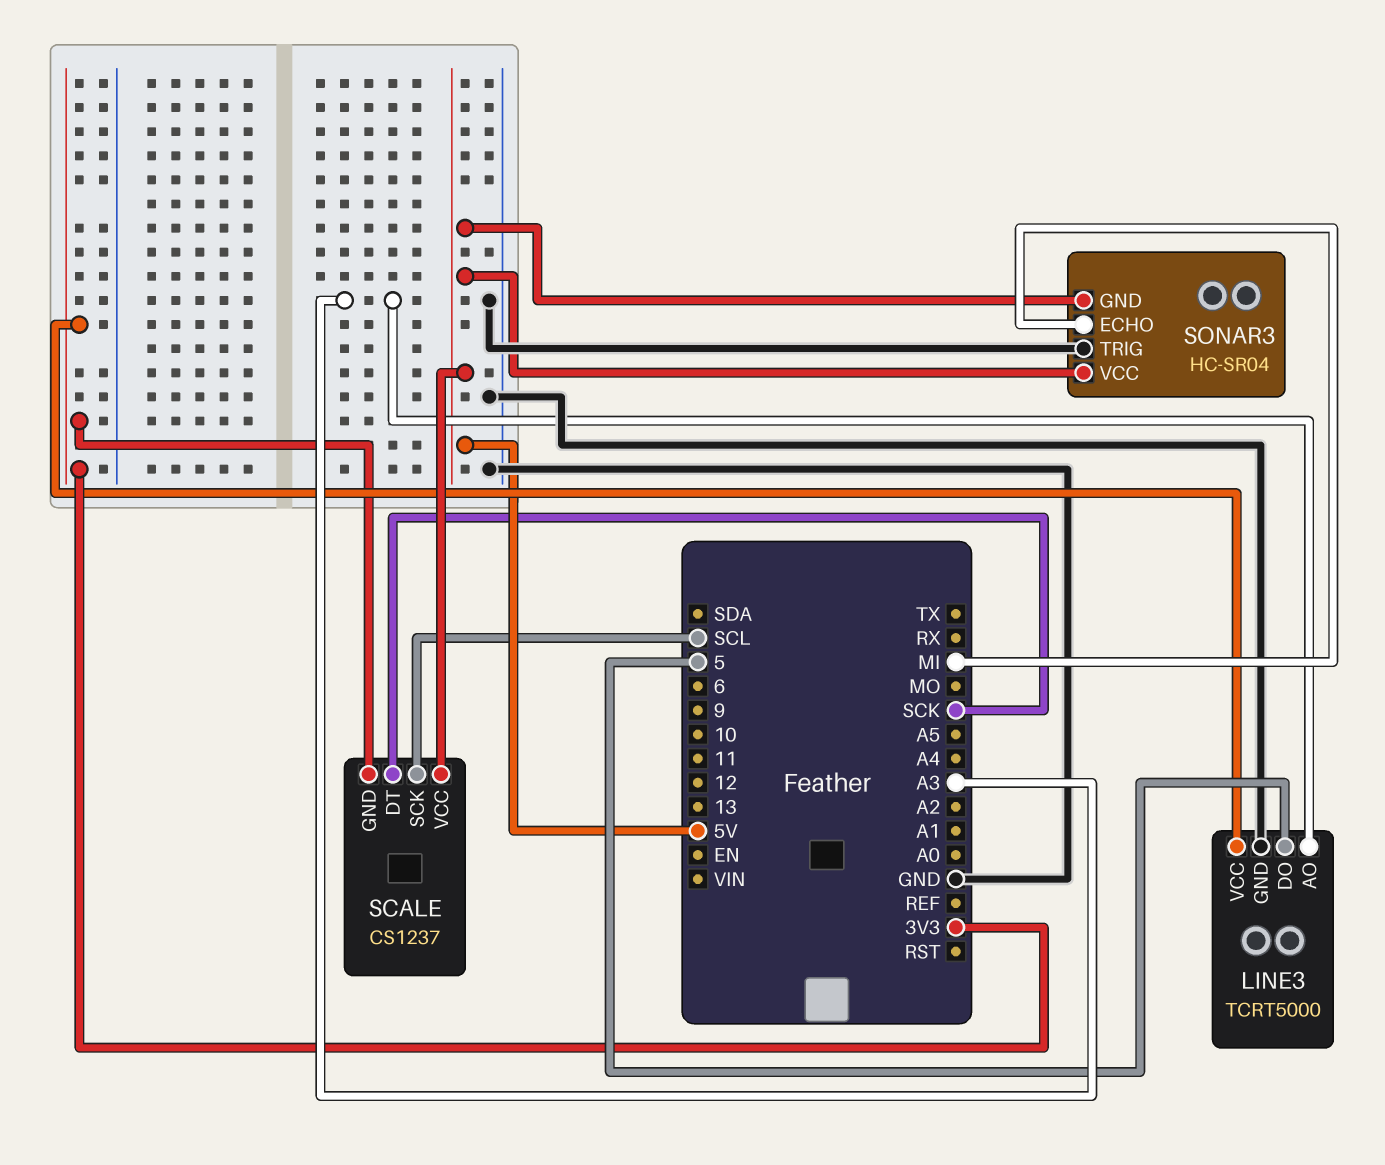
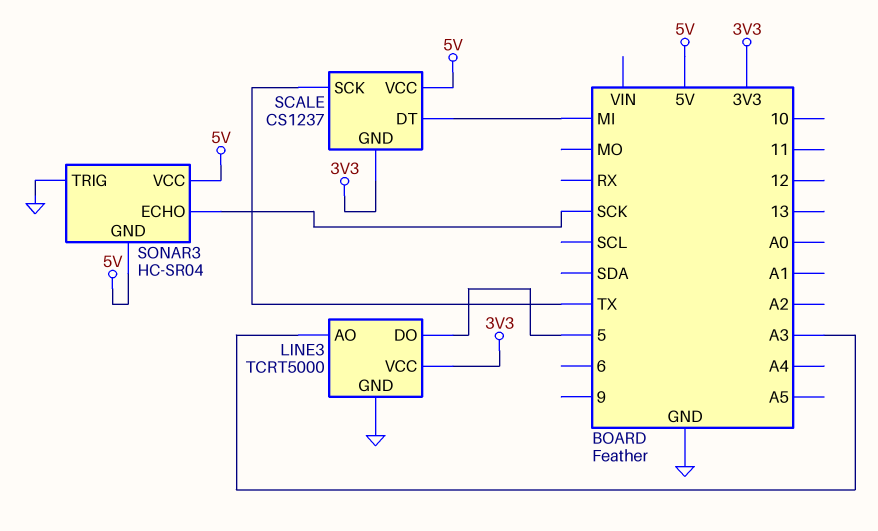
SCALE pin DT: SCK -> MI
SCALE pin SCK: SCL -> TX
SONAR3 pin ECHO: MI -> SCK

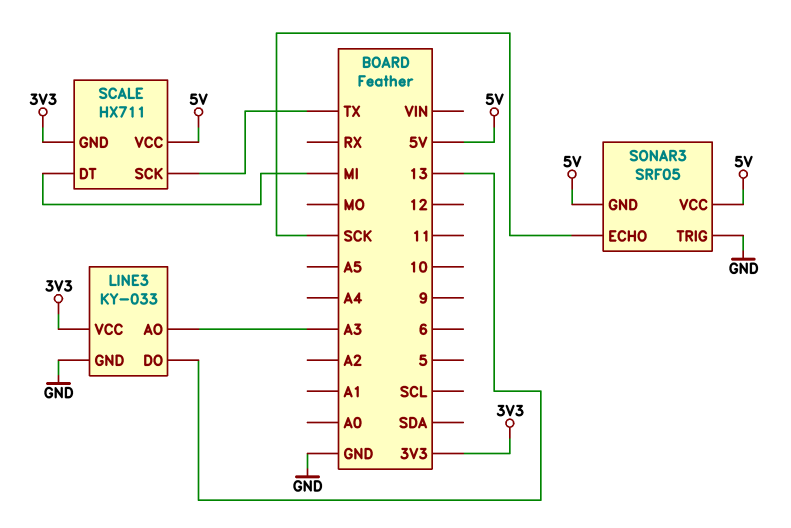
LINE3: TCRT5000 -> KY-033
LINE3 pin DO: 5 -> 13
SCALE: CS1237 -> HX711
SONAR3: HC-SR04 -> SRF05

